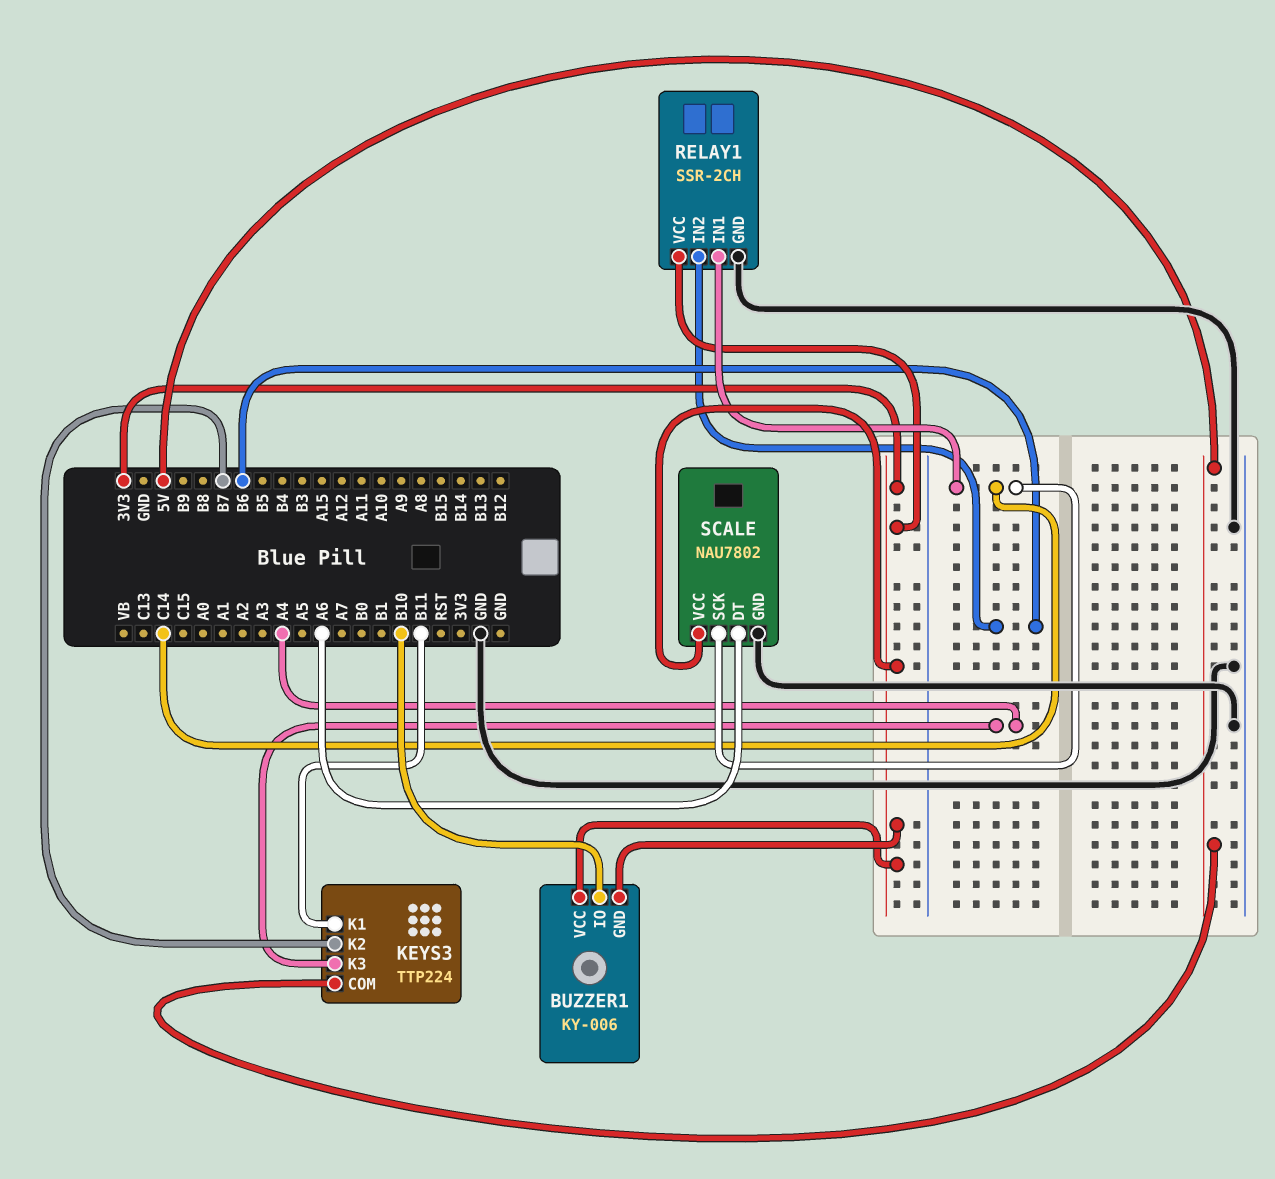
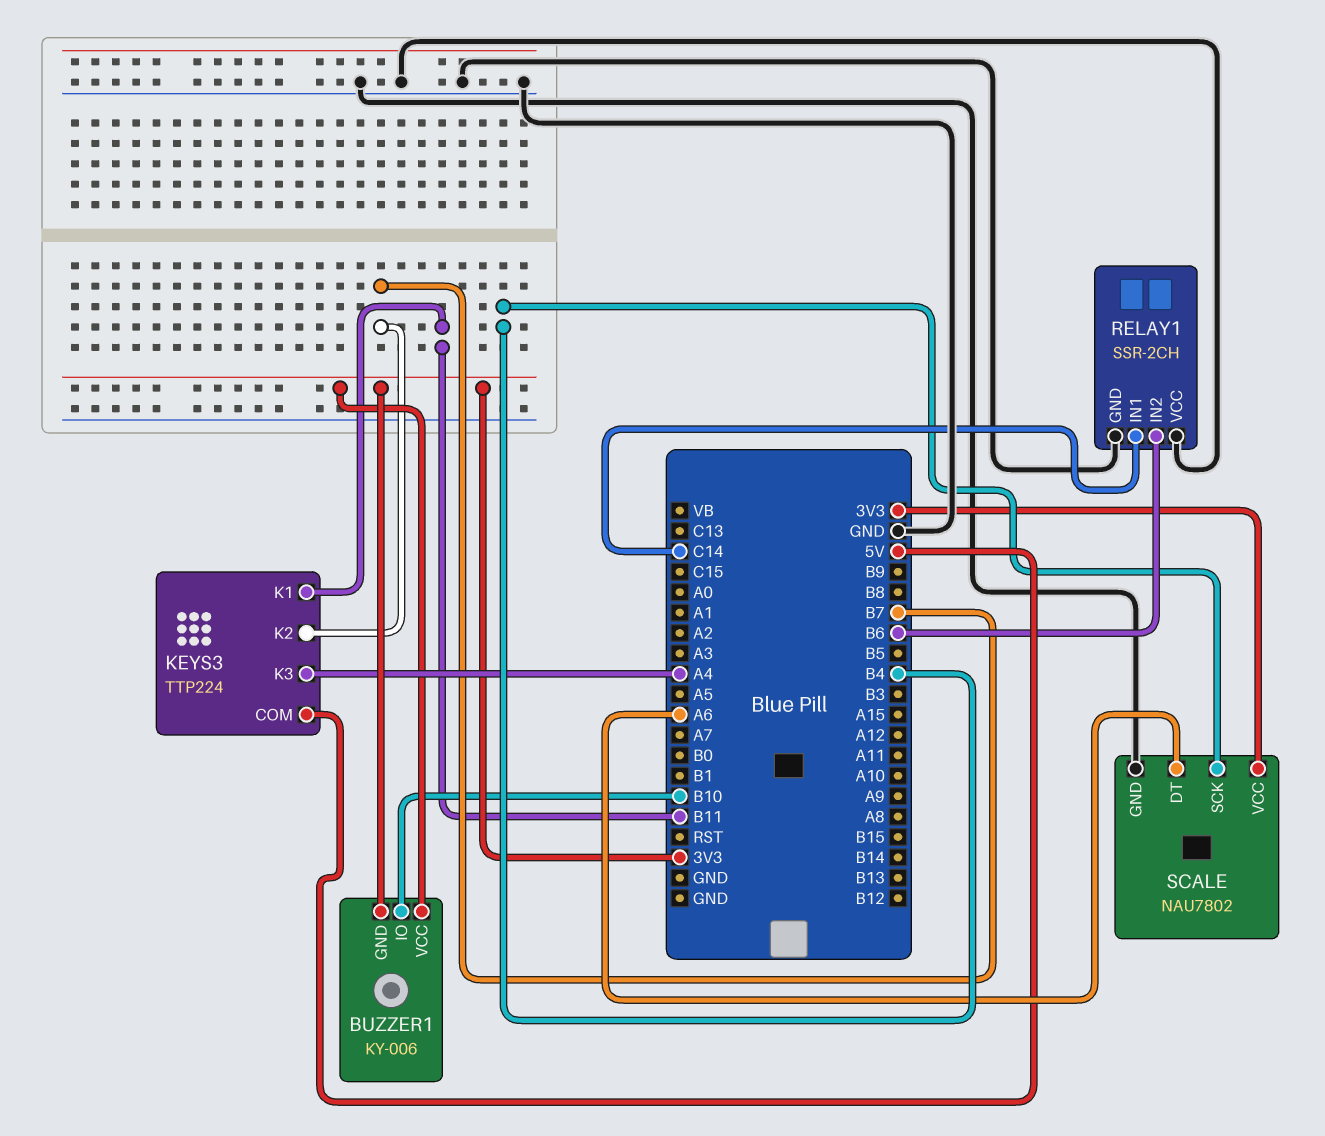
RELAY1 pin VCC: 3V3 -> GND
SCALE pin SCK: C14 -> B4

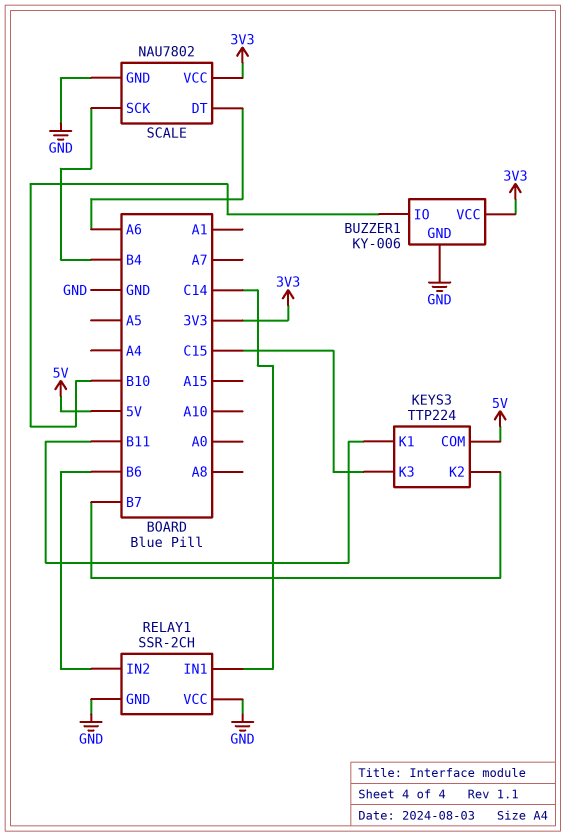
BUZZER1 pin GND: 3V3 -> GND
KEYS3 pin K3: A4 -> C15

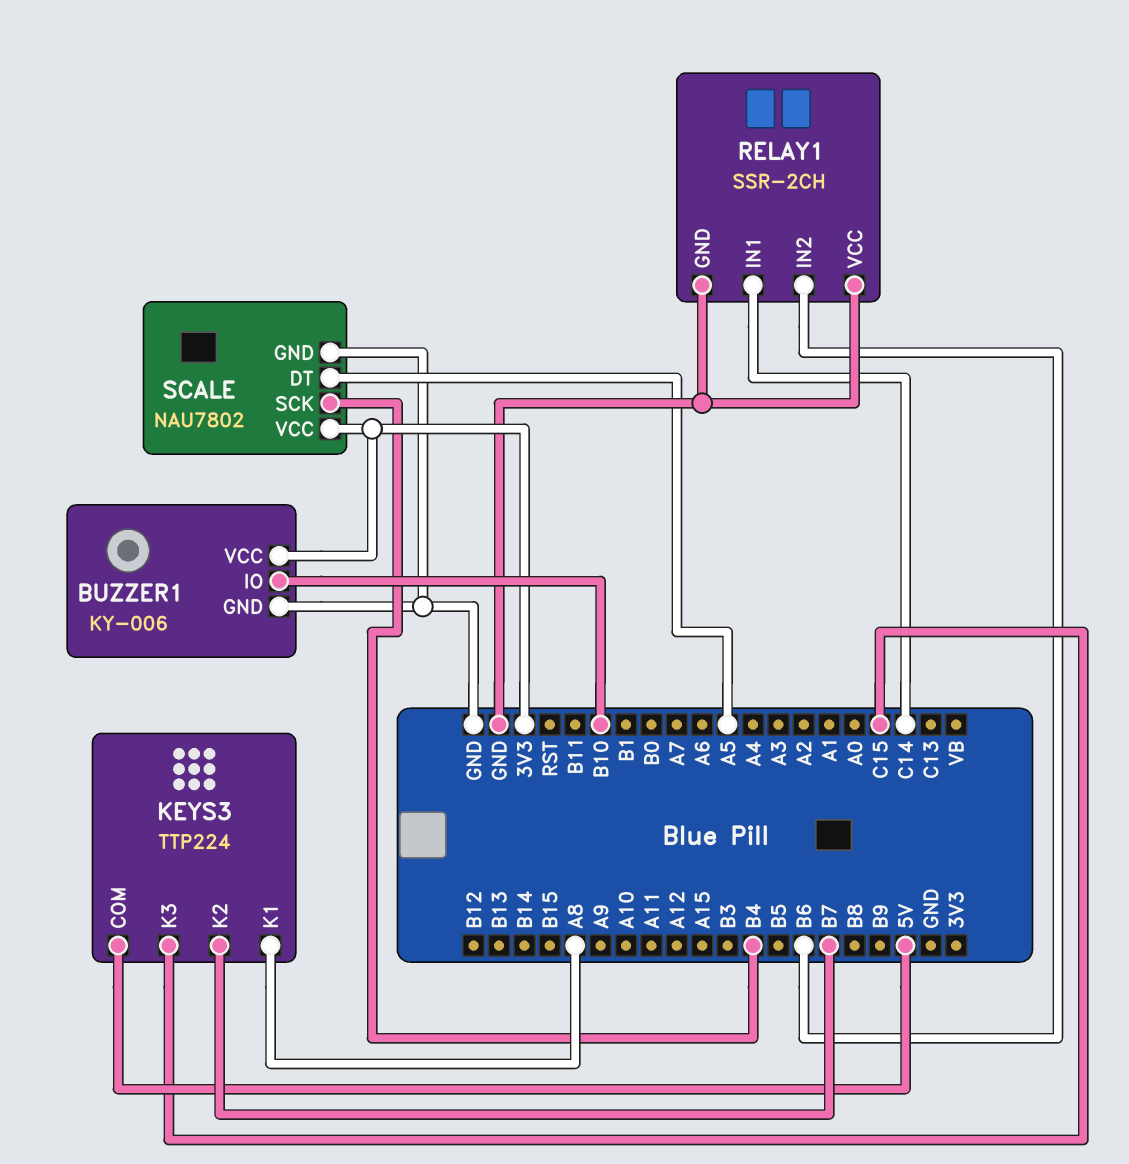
KEYS3 pin K1: B11 -> A8
SCALE pin DT: A6 -> A5

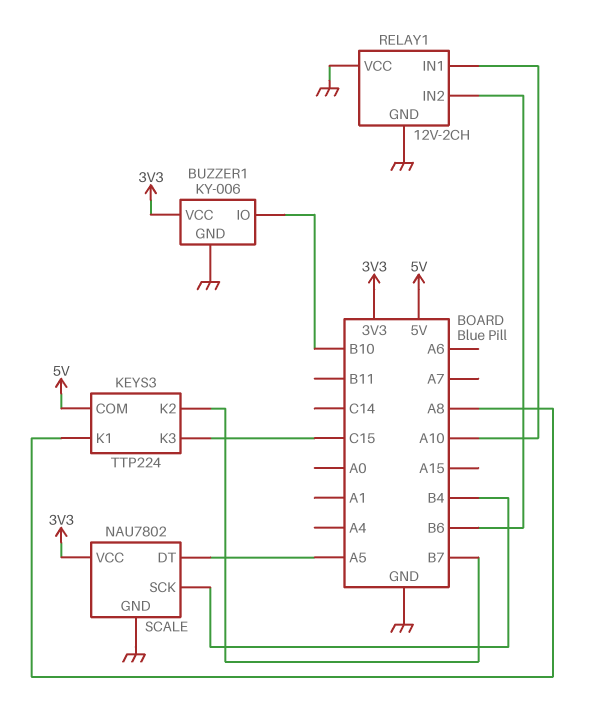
RELAY1: SSR-2CH -> 12V-2CH
RELAY1 pin IN1: C14 -> A10

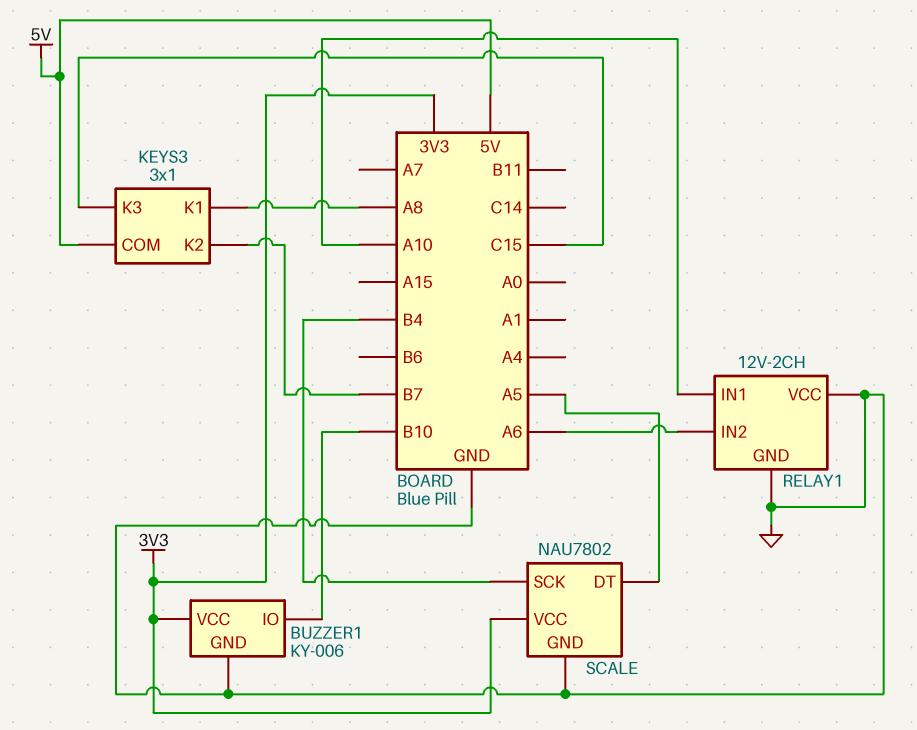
KEYS3: TTP224 -> 3x1
RELAY1 pin IN2: B6 -> A6

